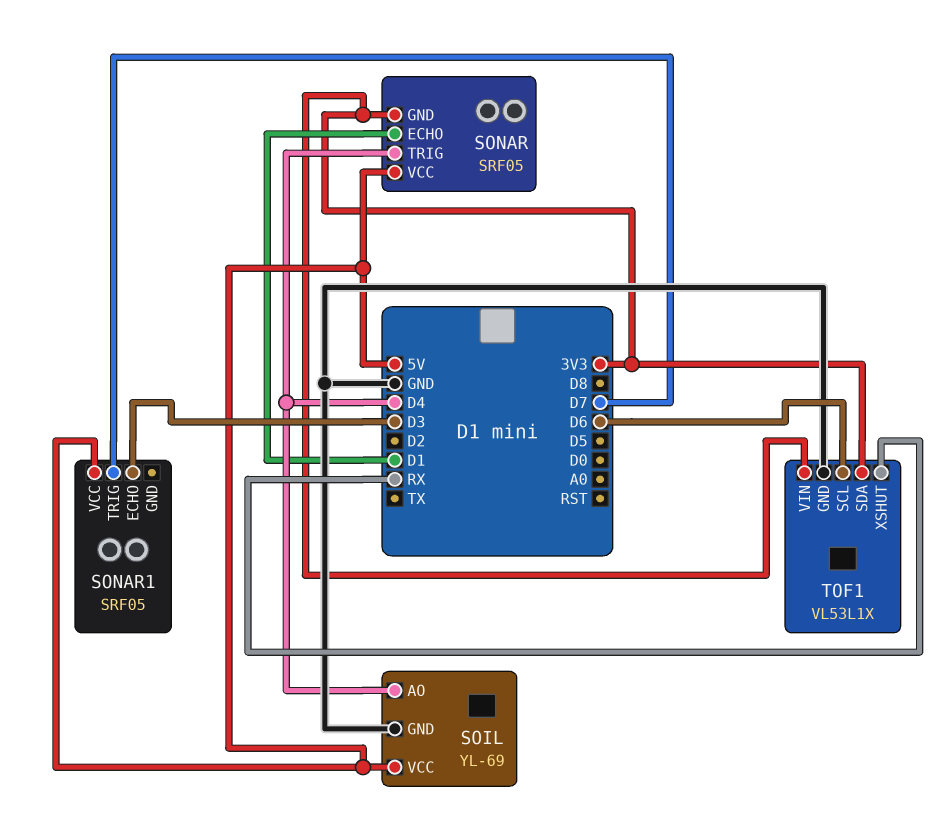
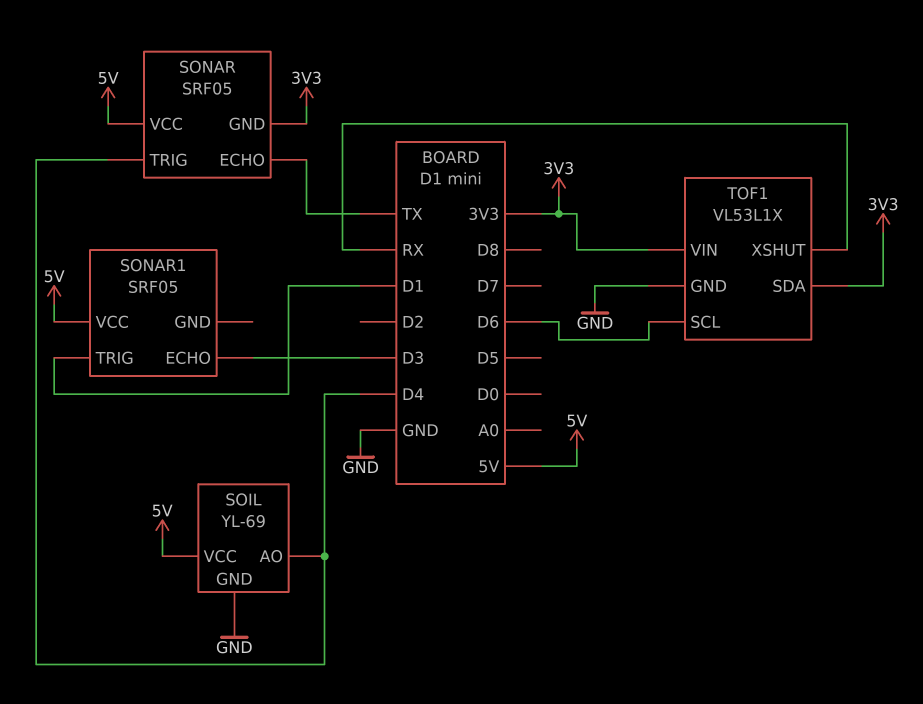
SONAR pin ECHO: D1 -> TX
SONAR1 pin TRIG: D7 -> D1

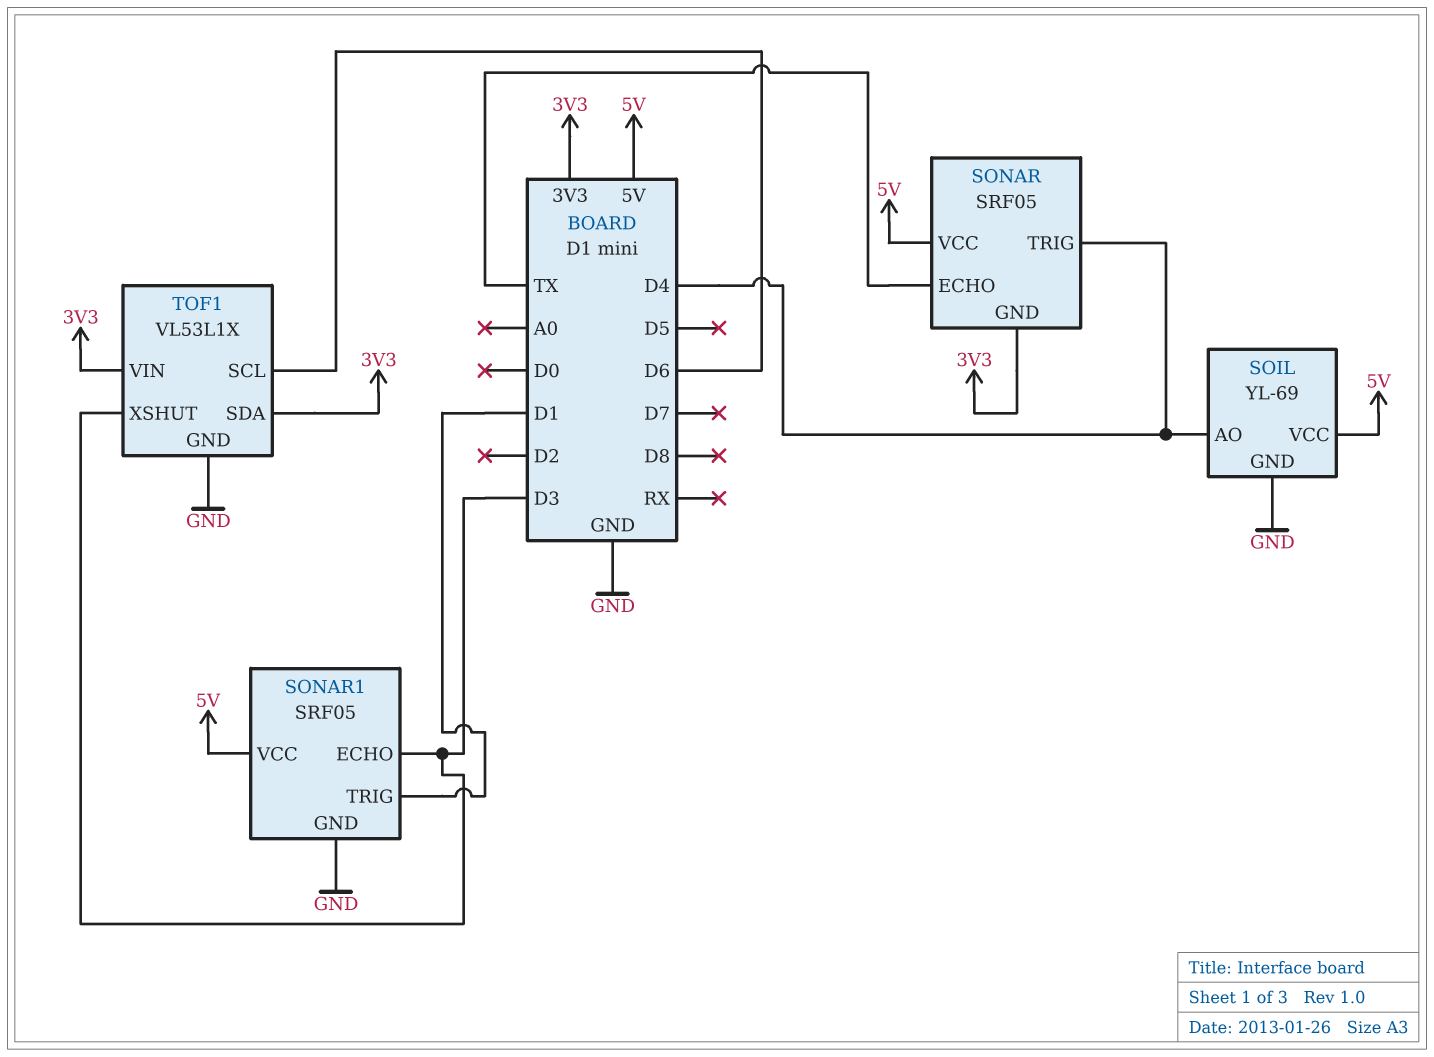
SONAR1 pin GND: none -> GND
TOF1 pin XSHUT: RX -> D3

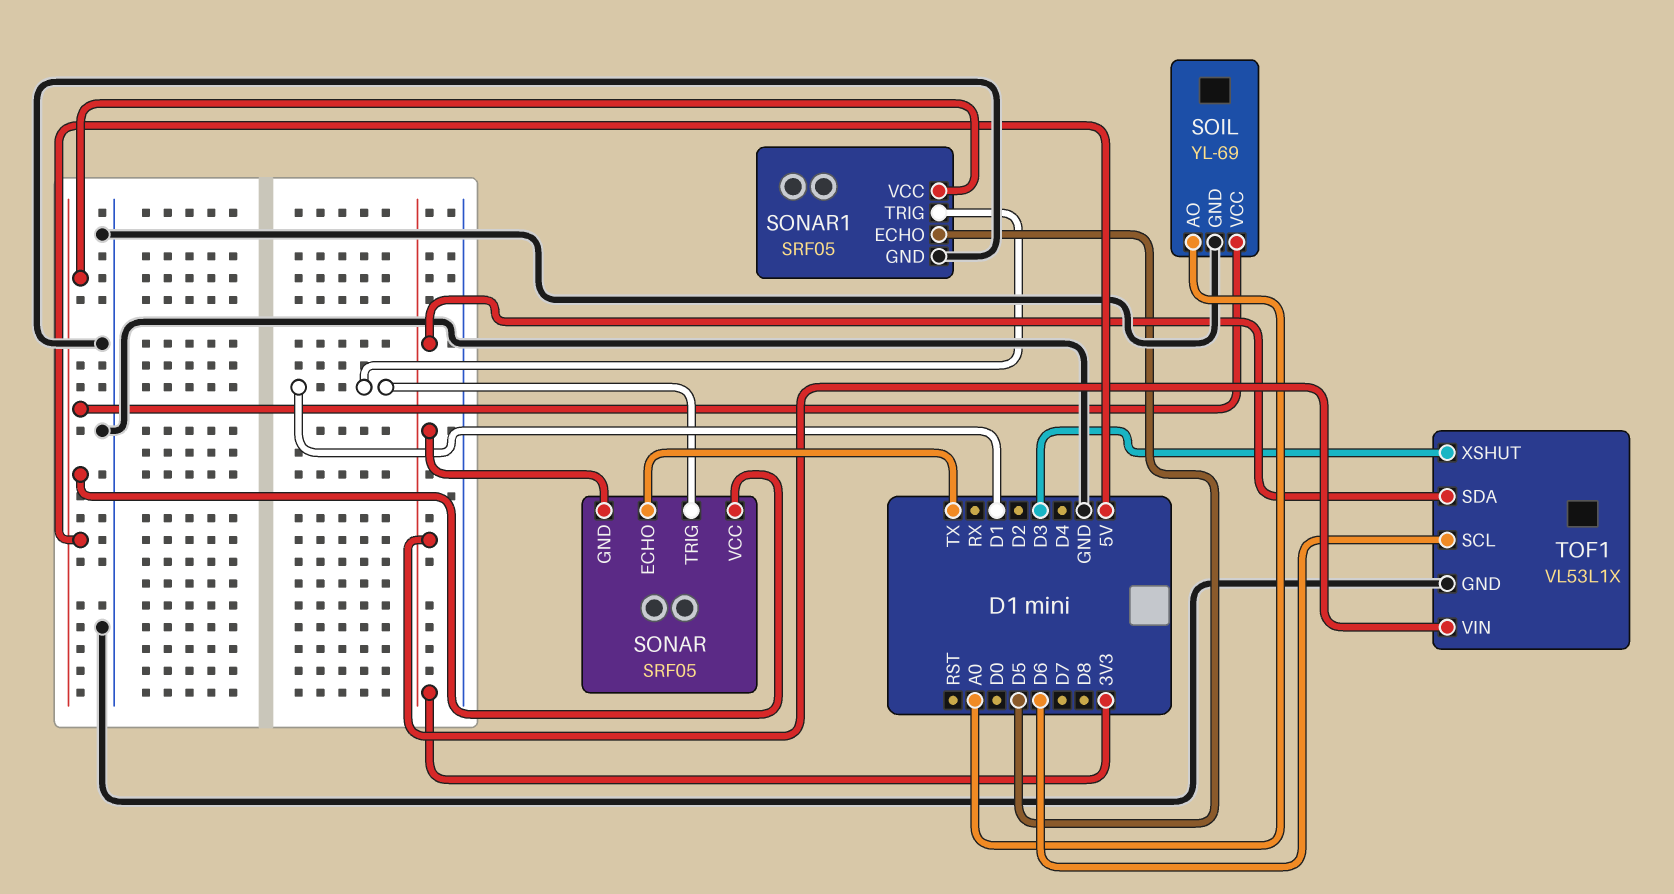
SOIL pin AO: D4 -> A0
SONAR pin TRIG: D4 -> D1
SONAR1 pin ECHO: D3 -> D5

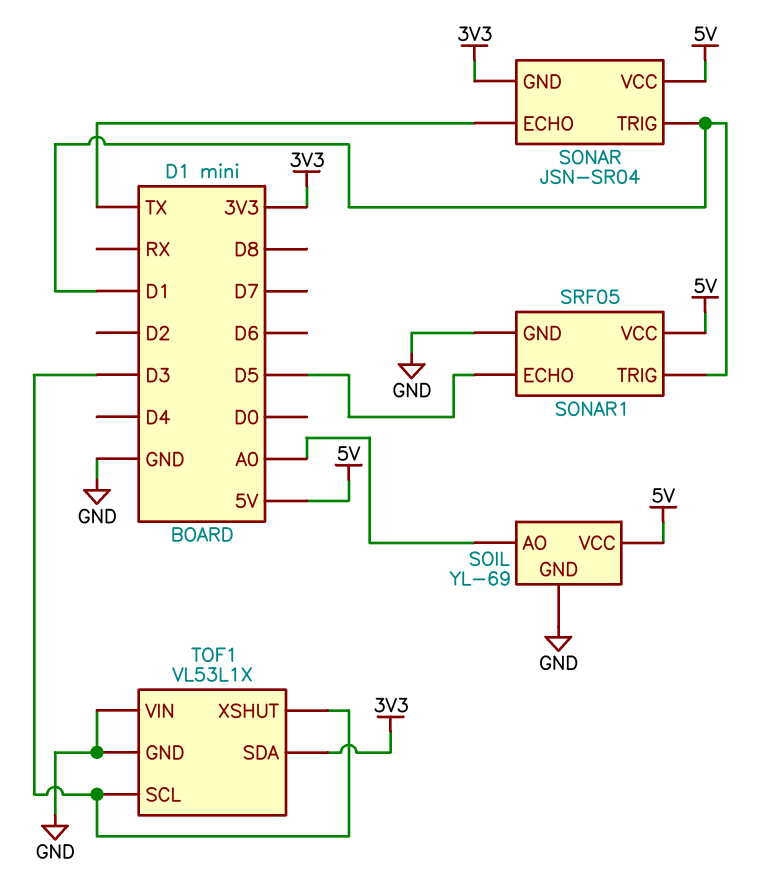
SONAR: SRF05 -> JSN-SR04
TOF1 pin SCL: D6 -> D3
TOF1 pin VIN: 3V3 -> GND

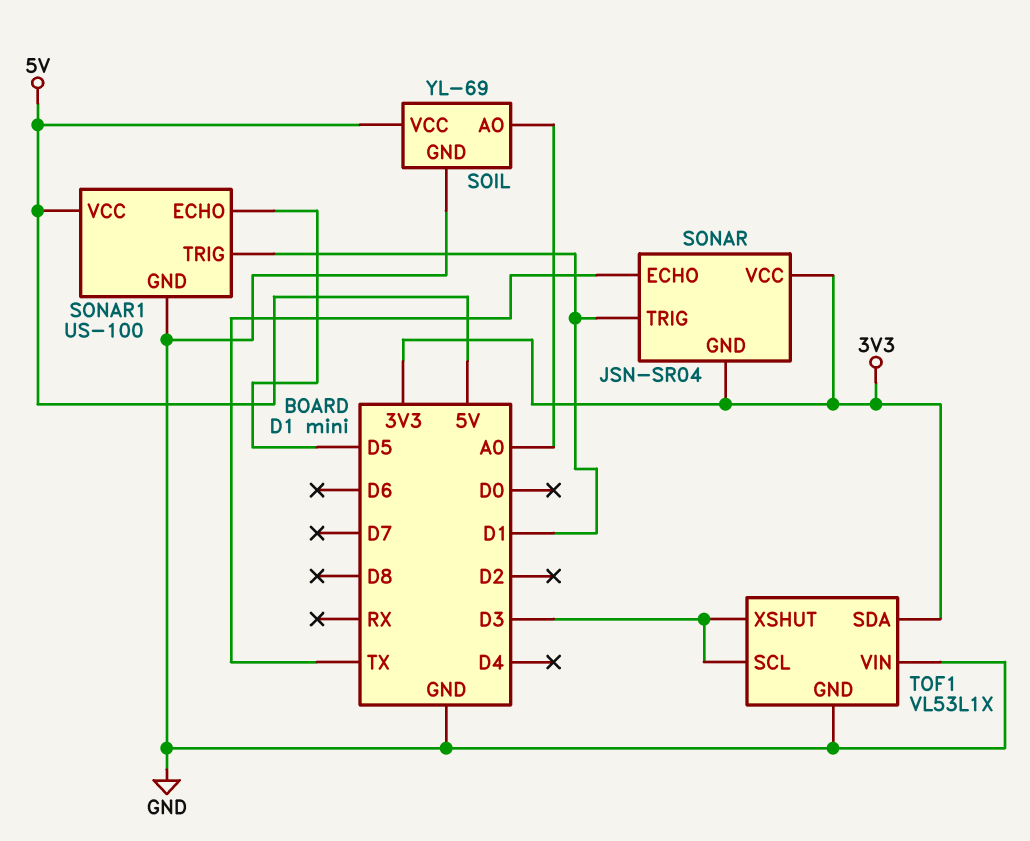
SONAR pin VCC: 5V -> 3V3
SONAR1: SRF05 -> US-100

